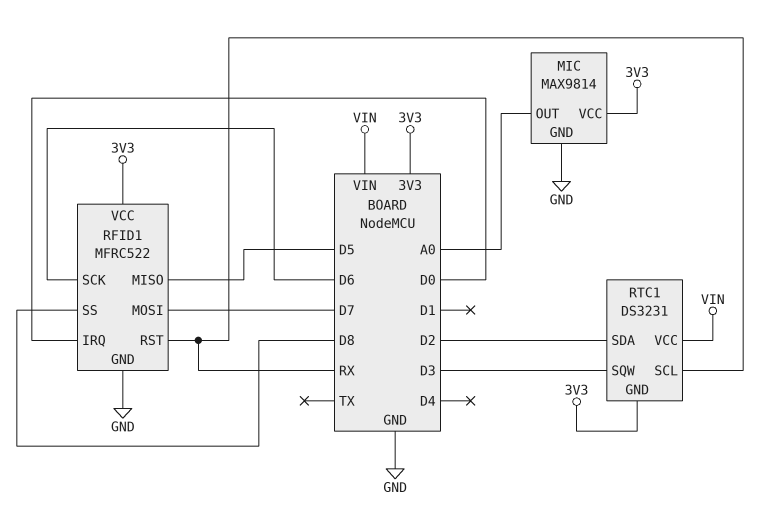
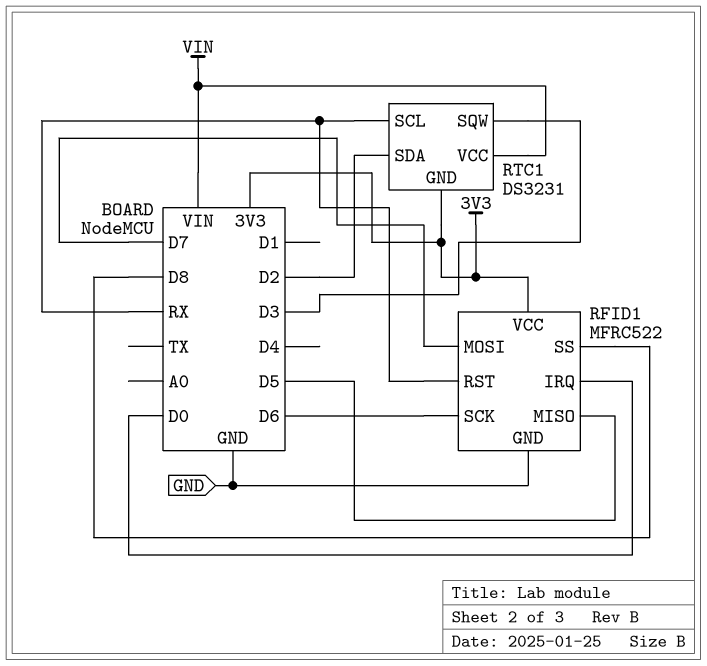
MIC: MAX9814 -> none
MIC pin GND: GND -> none
MIC pin OUT: A0 -> none
MIC pin VCC: 3V3 -> none

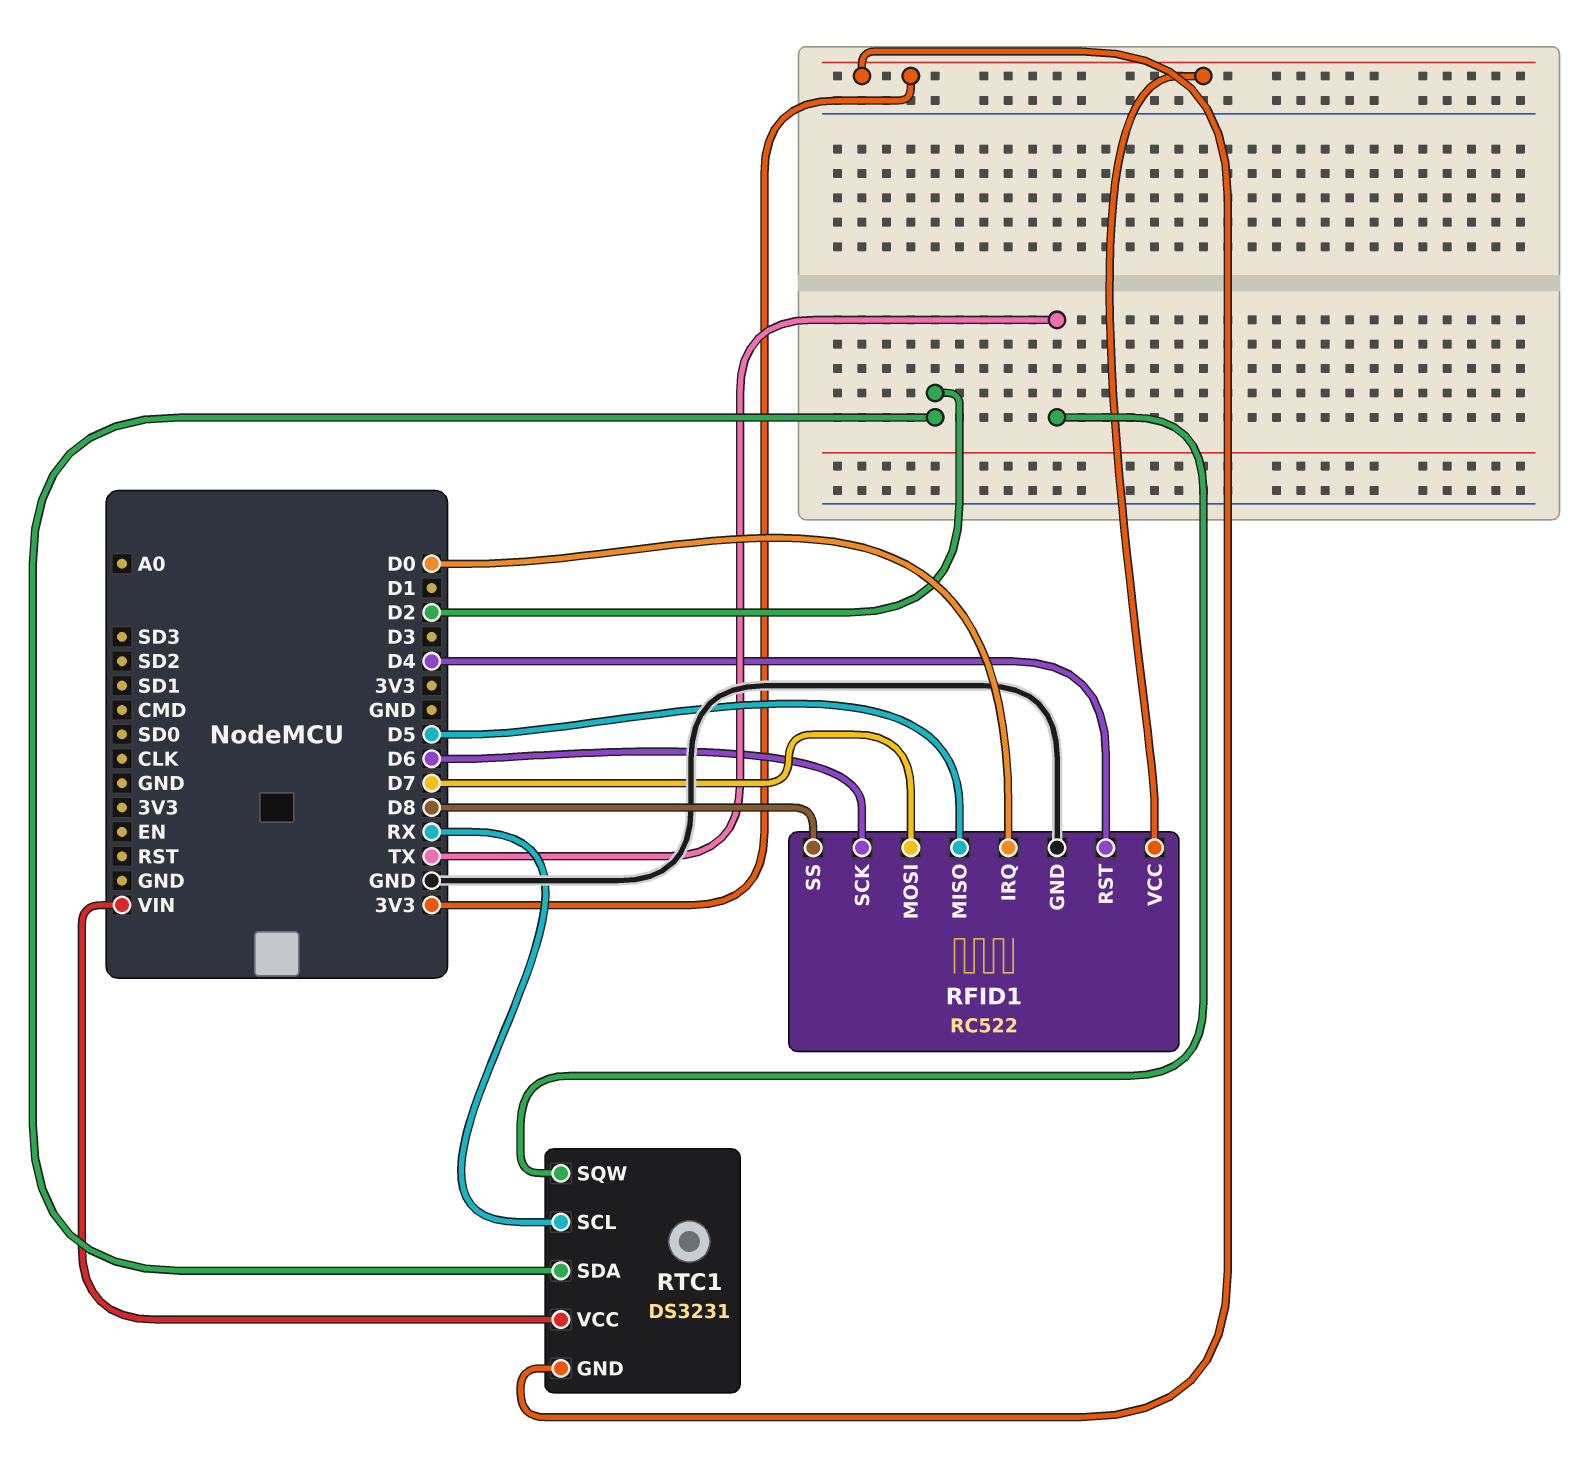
RFID1: MFRC522 -> RC522
RFID1 pin RST: RX -> D4
RTC1 pin SQW: D3 -> TX

